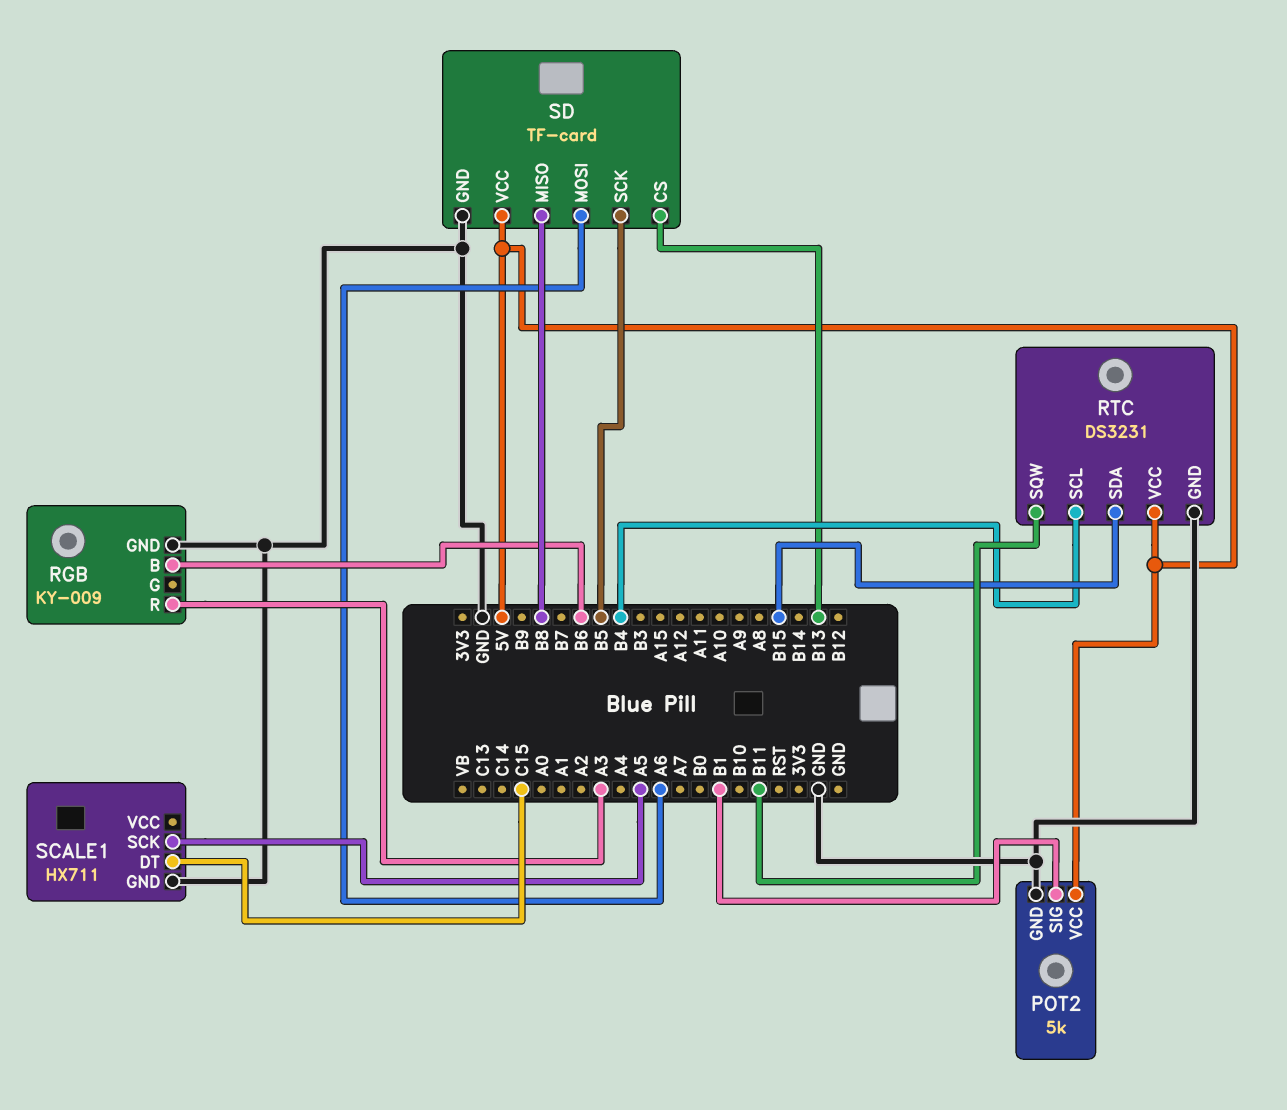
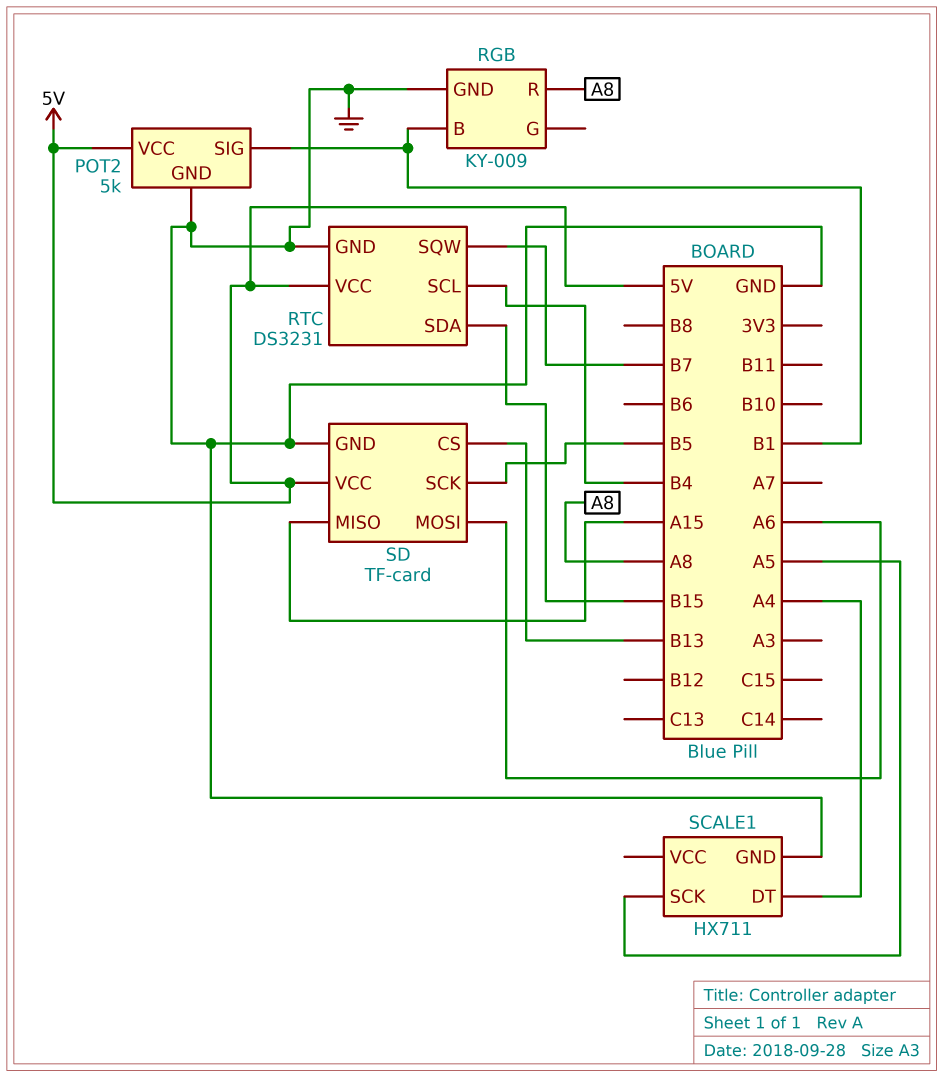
RGB pin B: B6 -> B1
RGB pin R: A3 -> A8
RTC pin SQW: B11 -> B7
SCALE1 pin DT: C15 -> A4
SD pin MISO: B8 -> A15

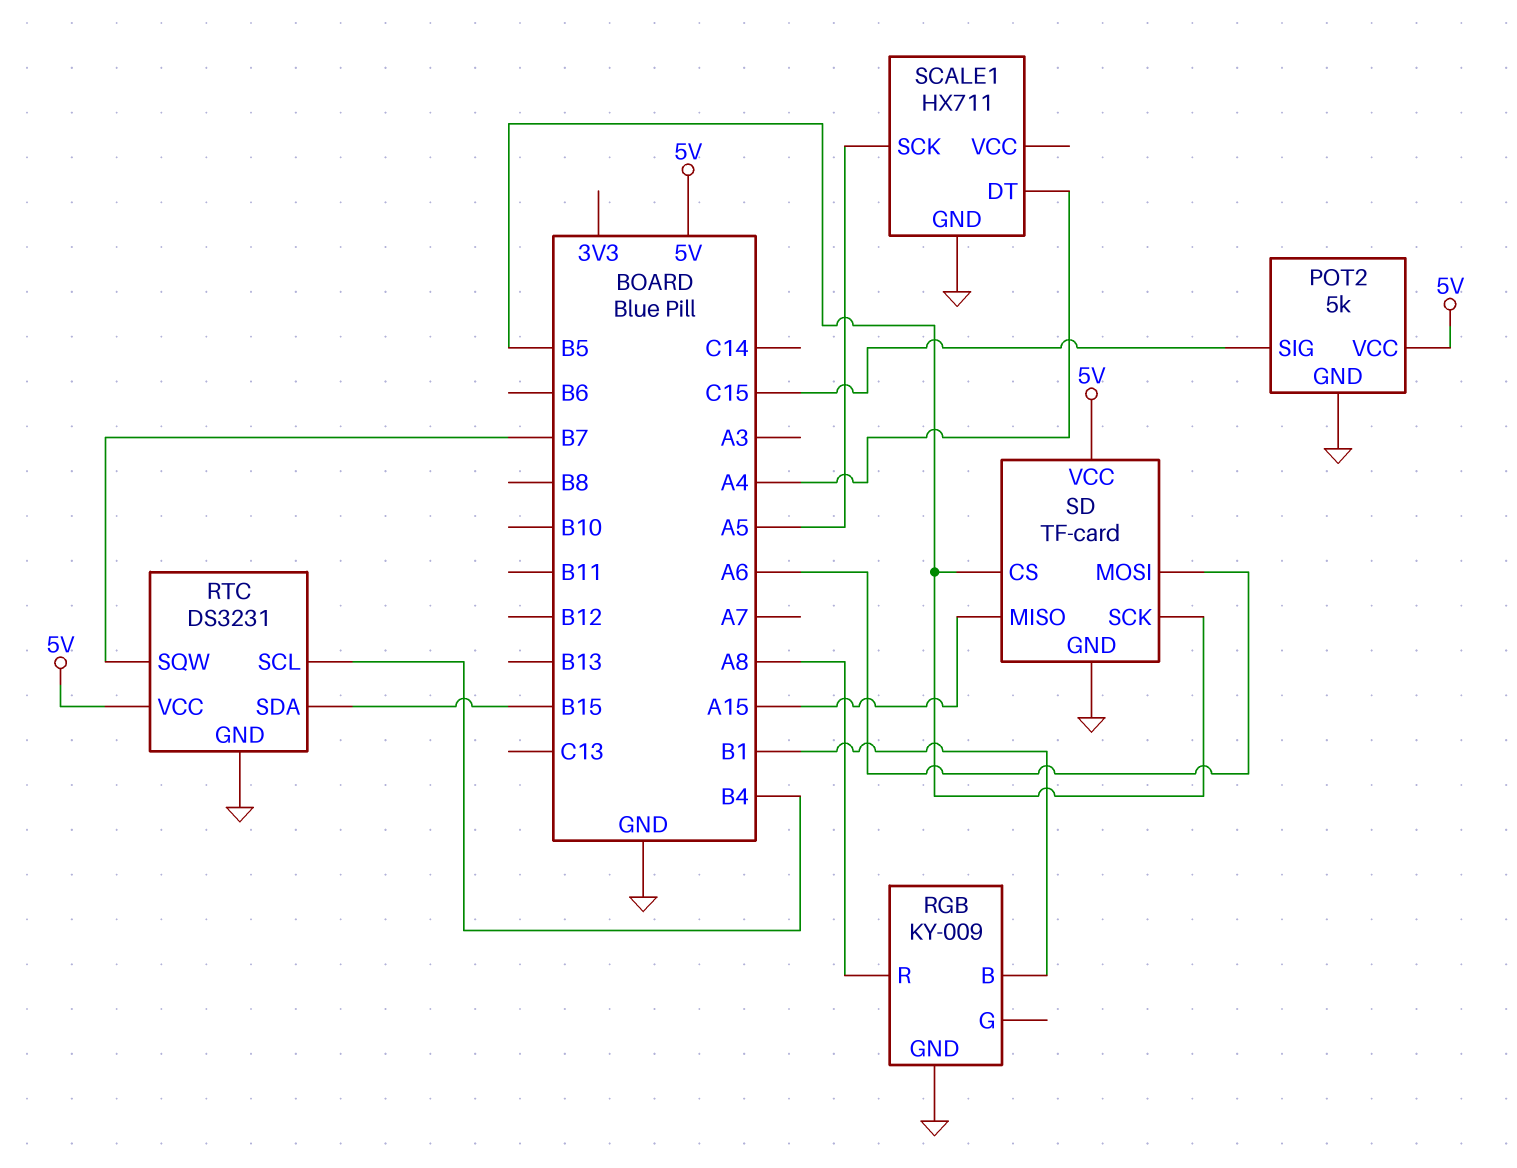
POT2 pin SIG: B1 -> C15
SD pin CS: B13 -> B5

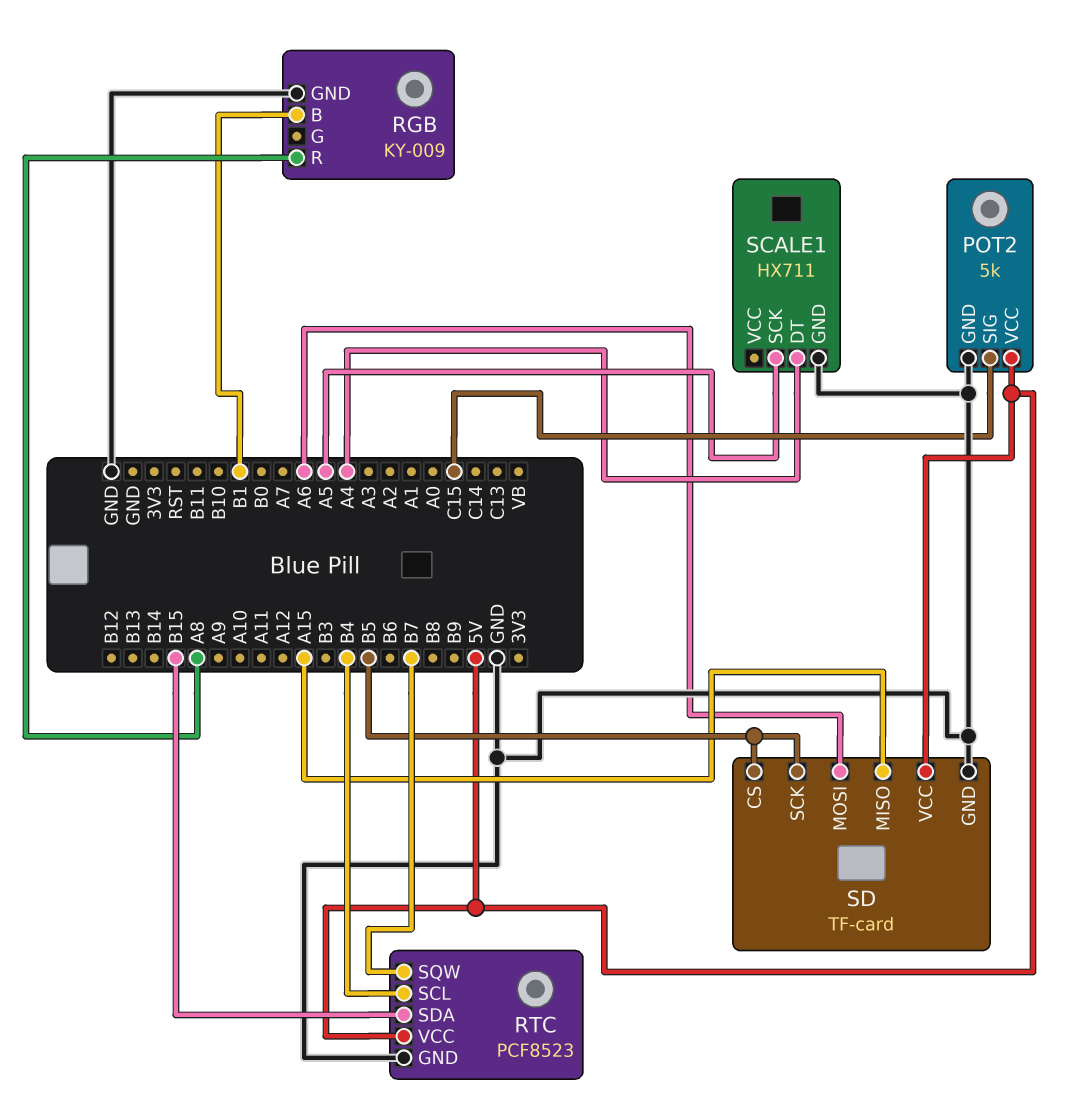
RTC: DS3231 -> PCF8523

